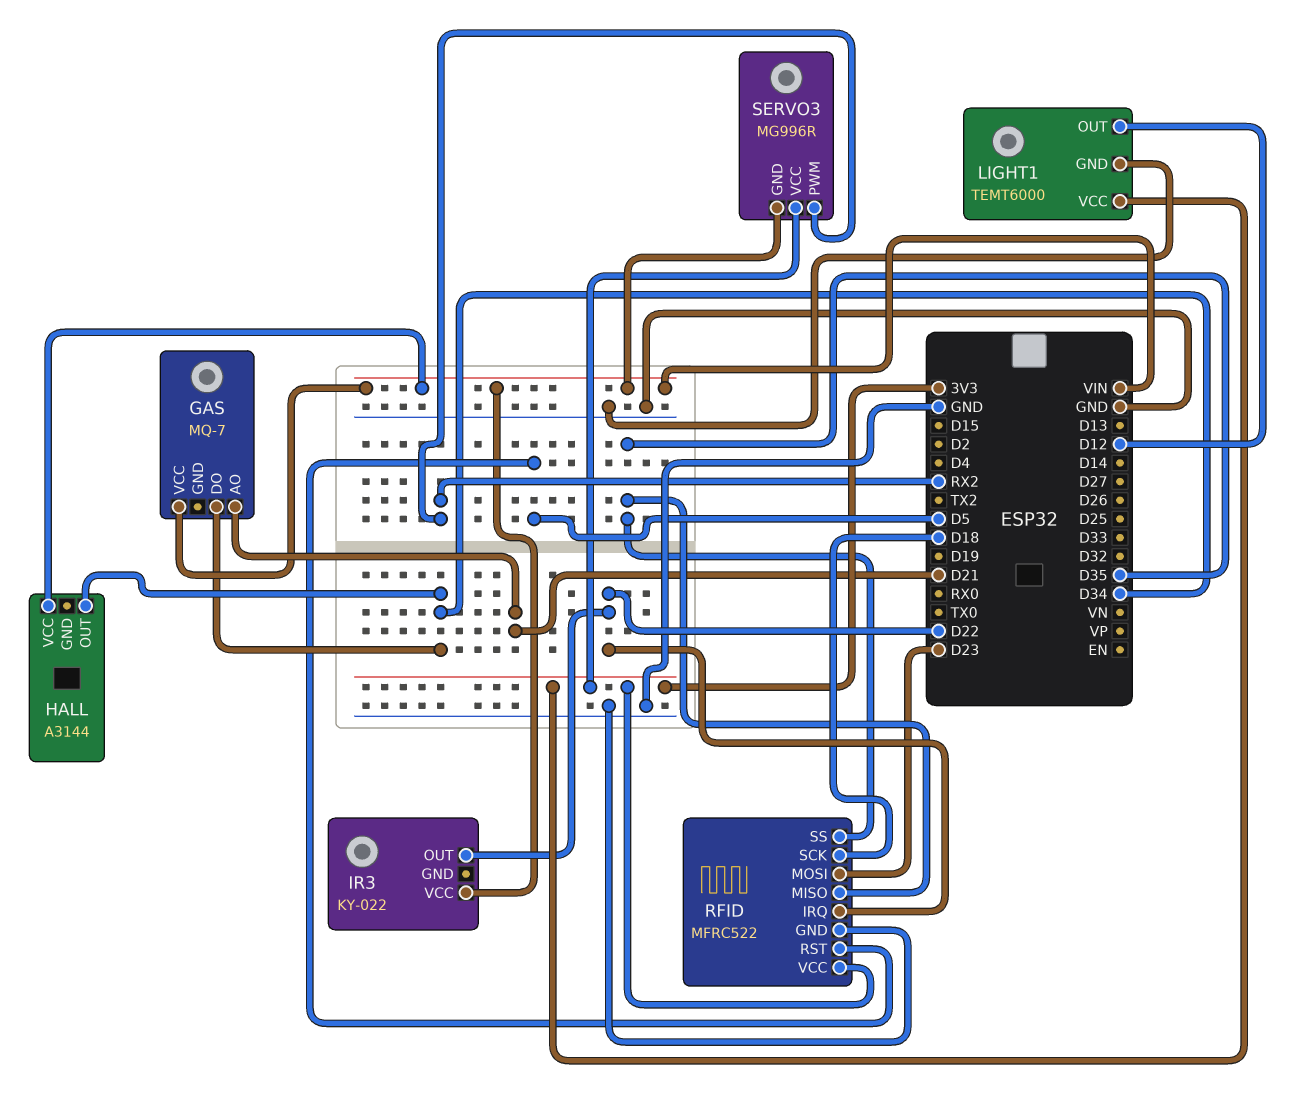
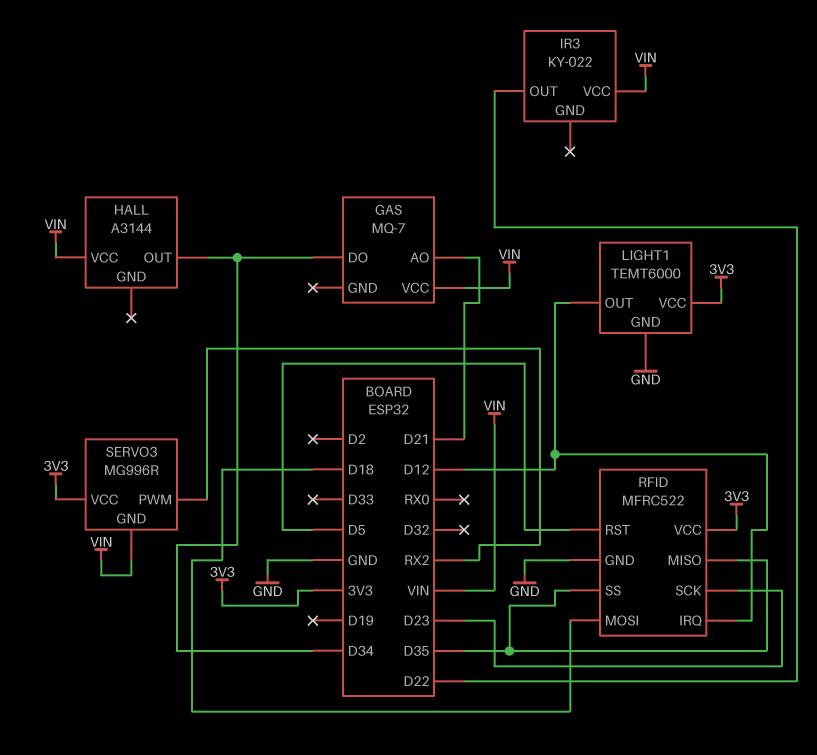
RFID pin IRQ: D22 -> D12
RFID pin MOSI: D23 -> D18
RFID pin SCK: D18 -> D23

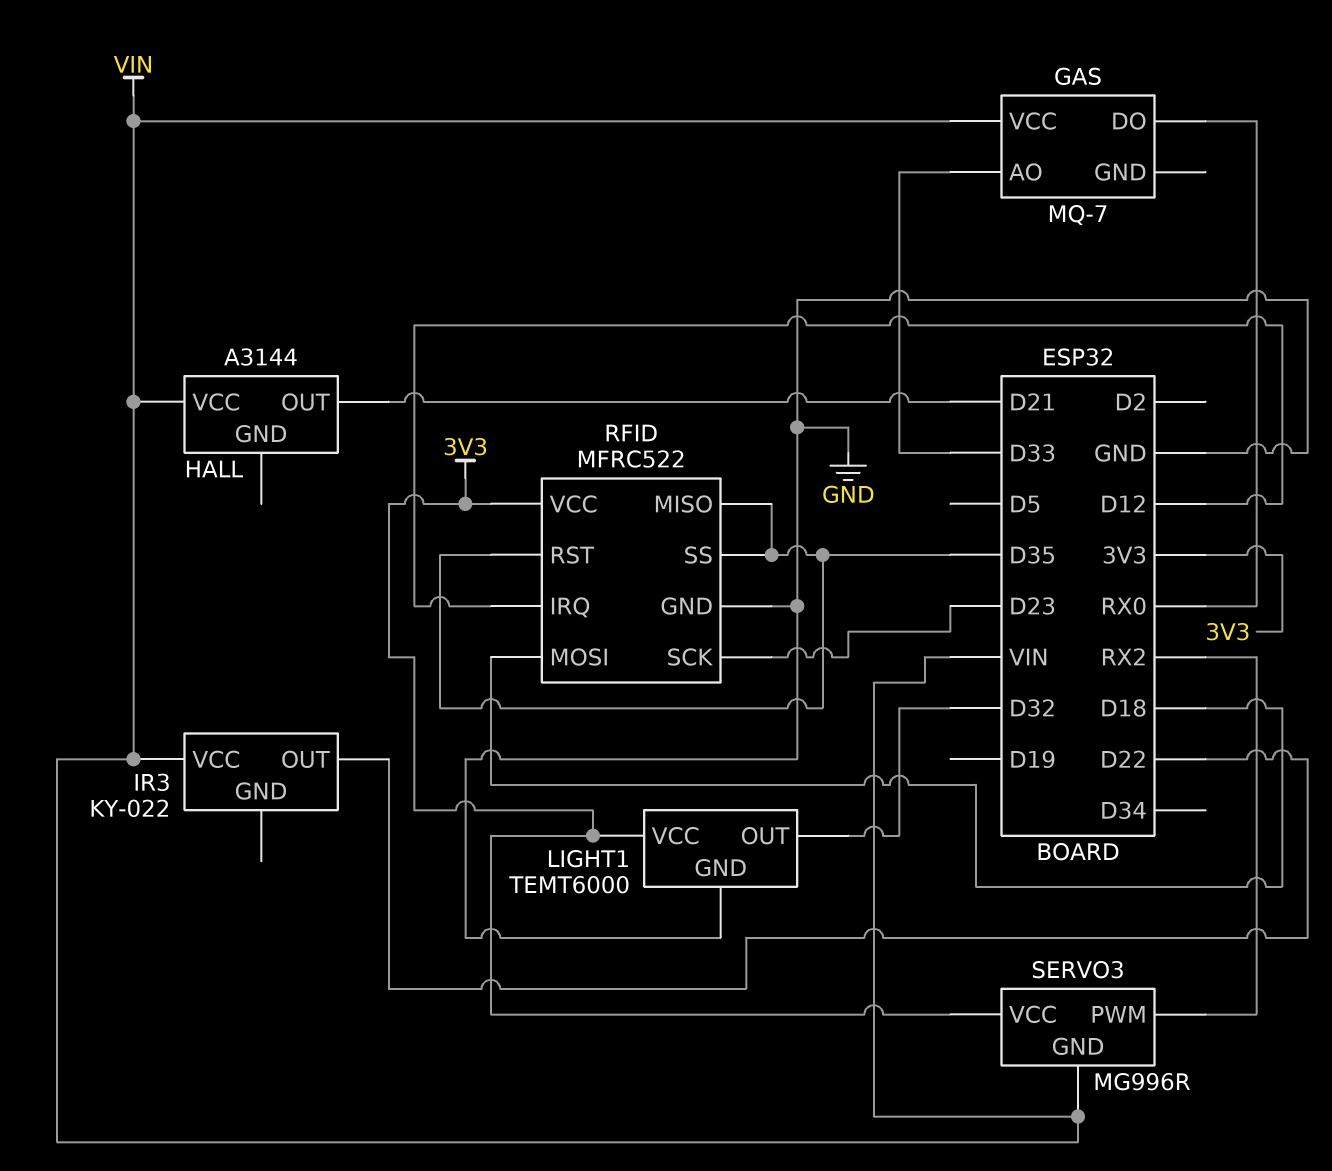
GAS pin AO: D21 -> D33
GAS pin DO: D34 -> RX0
HALL pin OUT: D34 -> D21
LIGHT1 pin OUT: D12 -> D32
RFID pin RST: D5 -> D35

